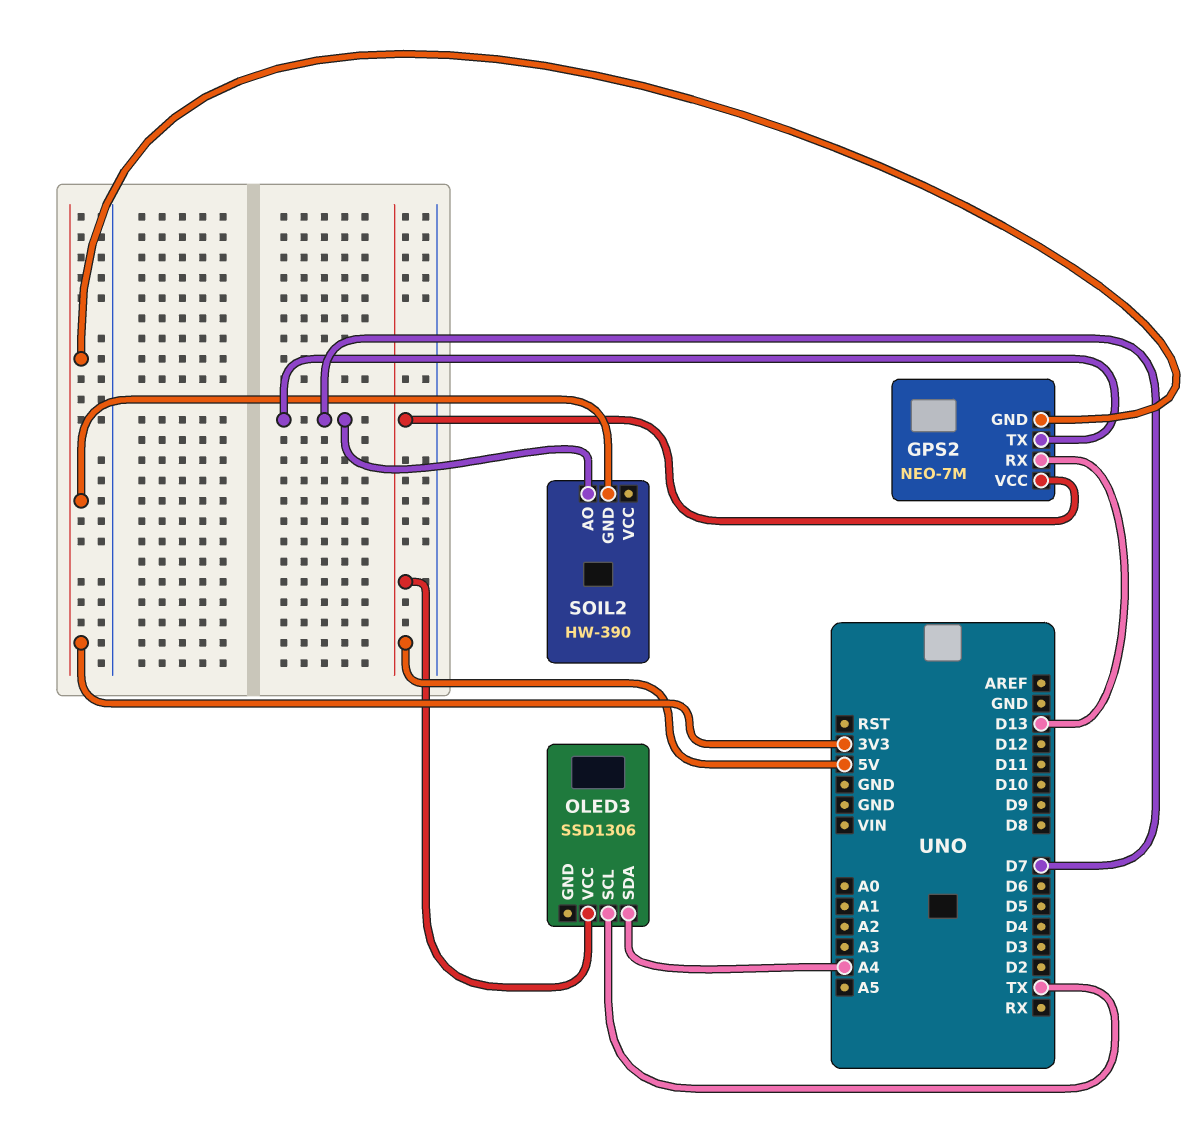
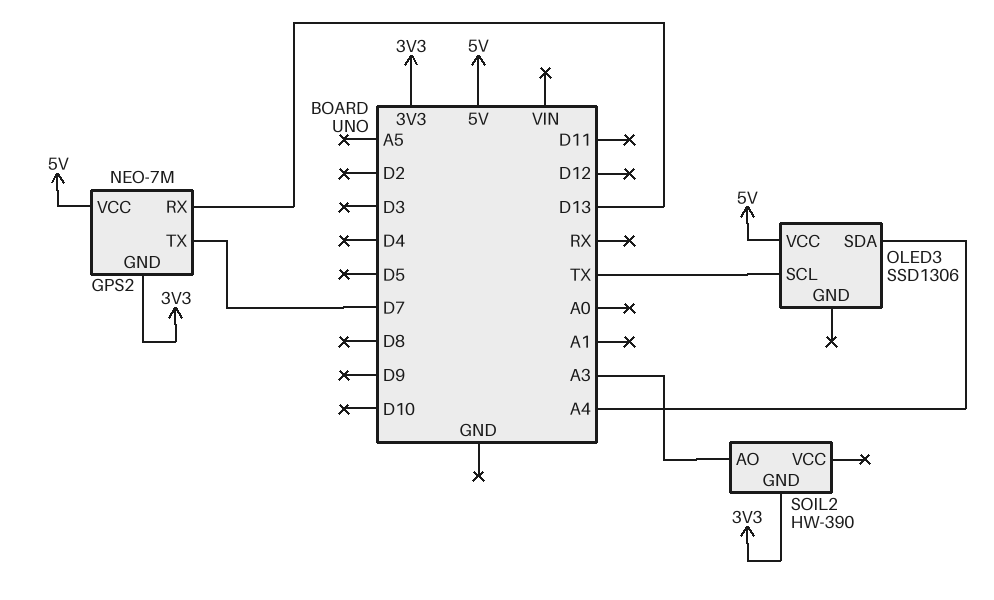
SOIL2 pin AO: D7 -> A3

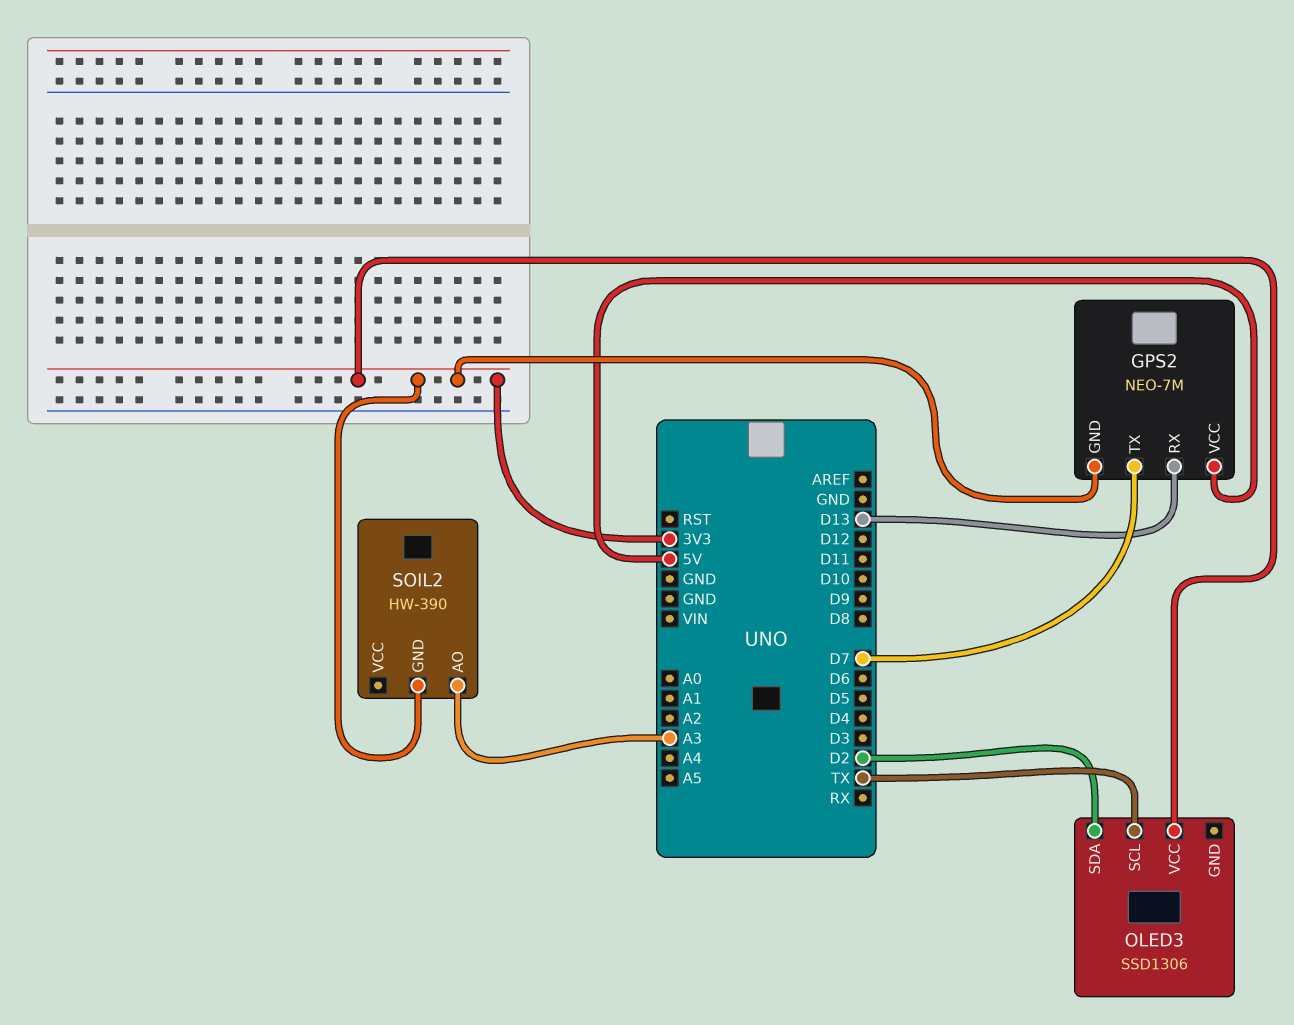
OLED3 pin SDA: A4 -> D2
OLED3 pin VCC: 5V -> 3V3

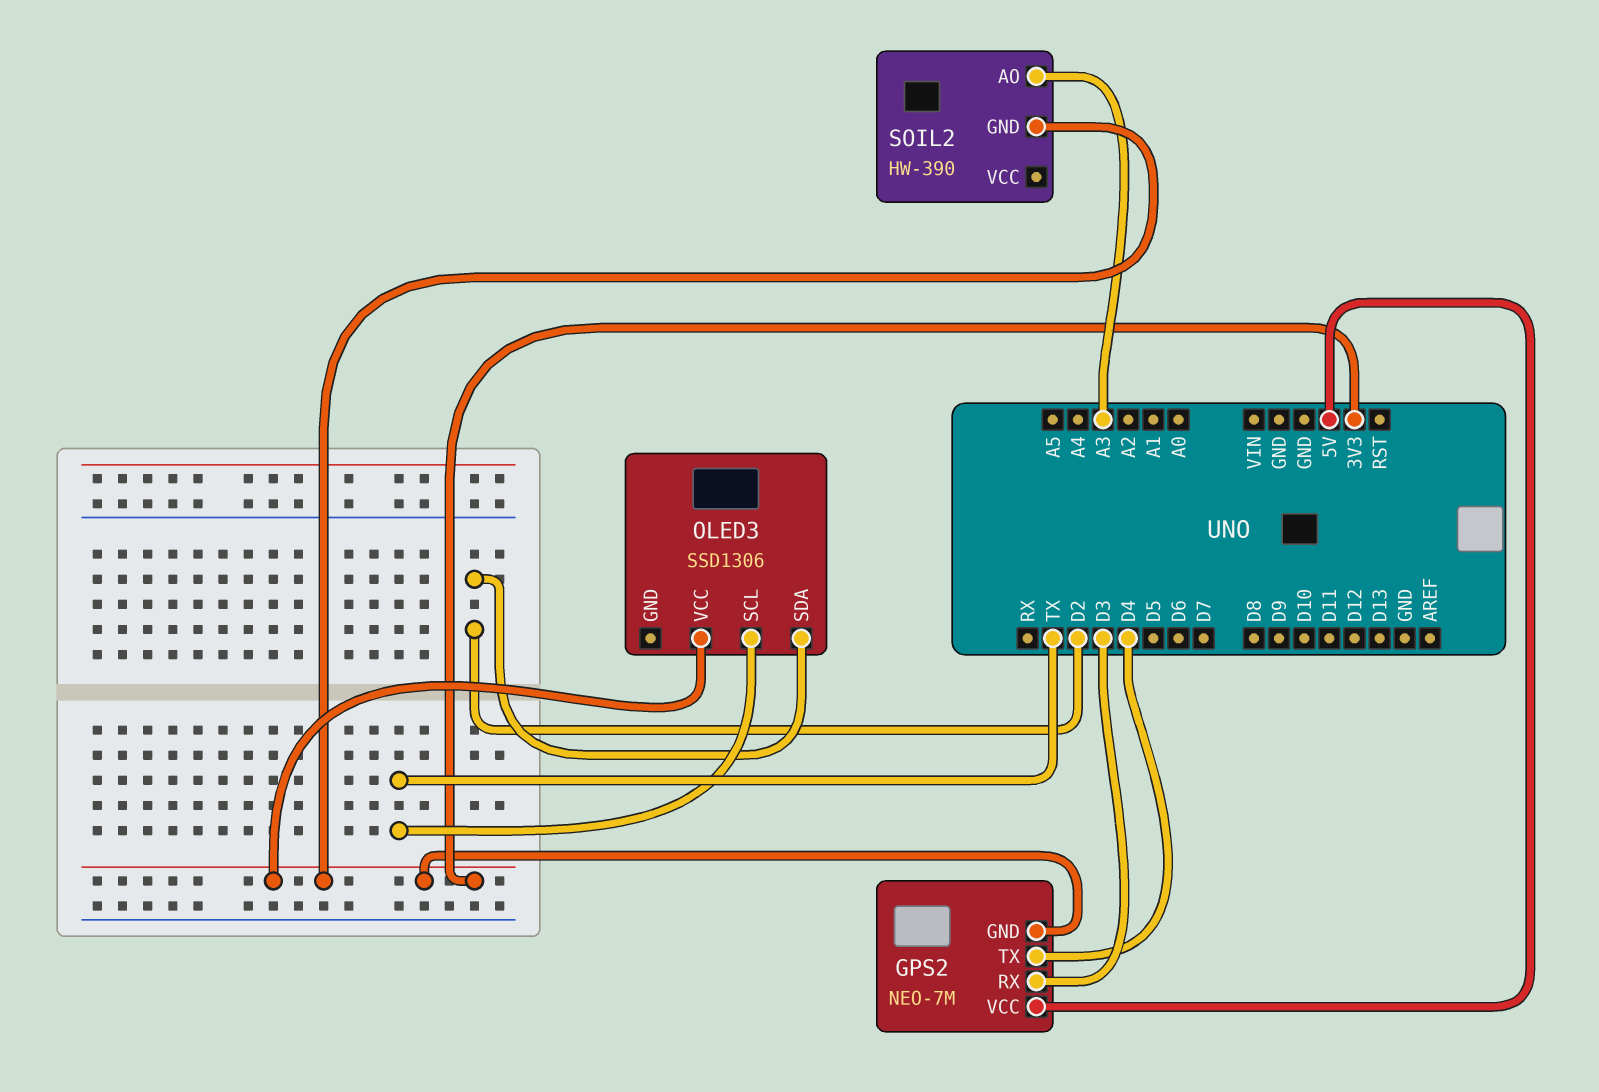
GPS2 pin RX: D13 -> D3
GPS2 pin TX: D7 -> D4

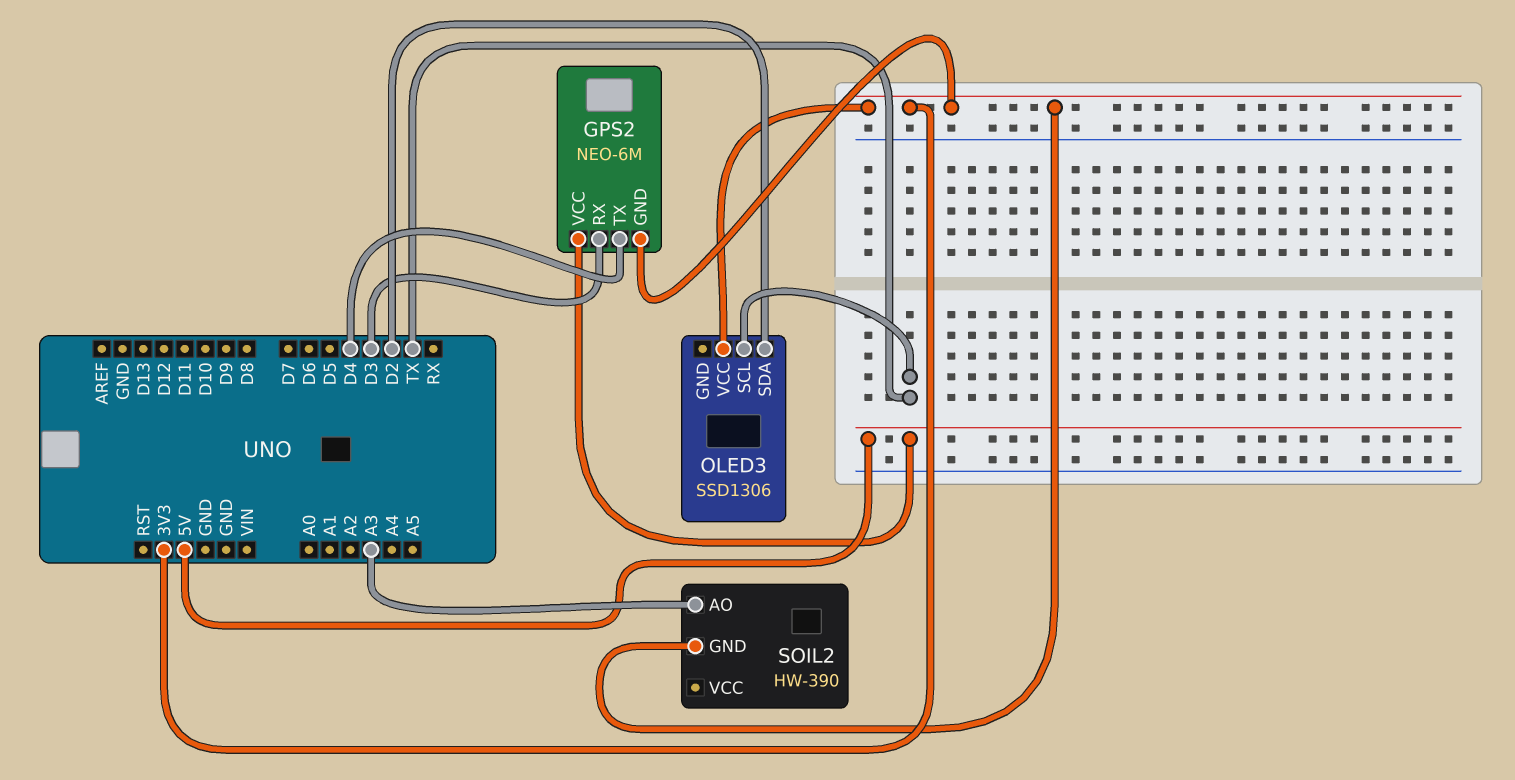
GPS2: NEO-7M -> NEO-6M

